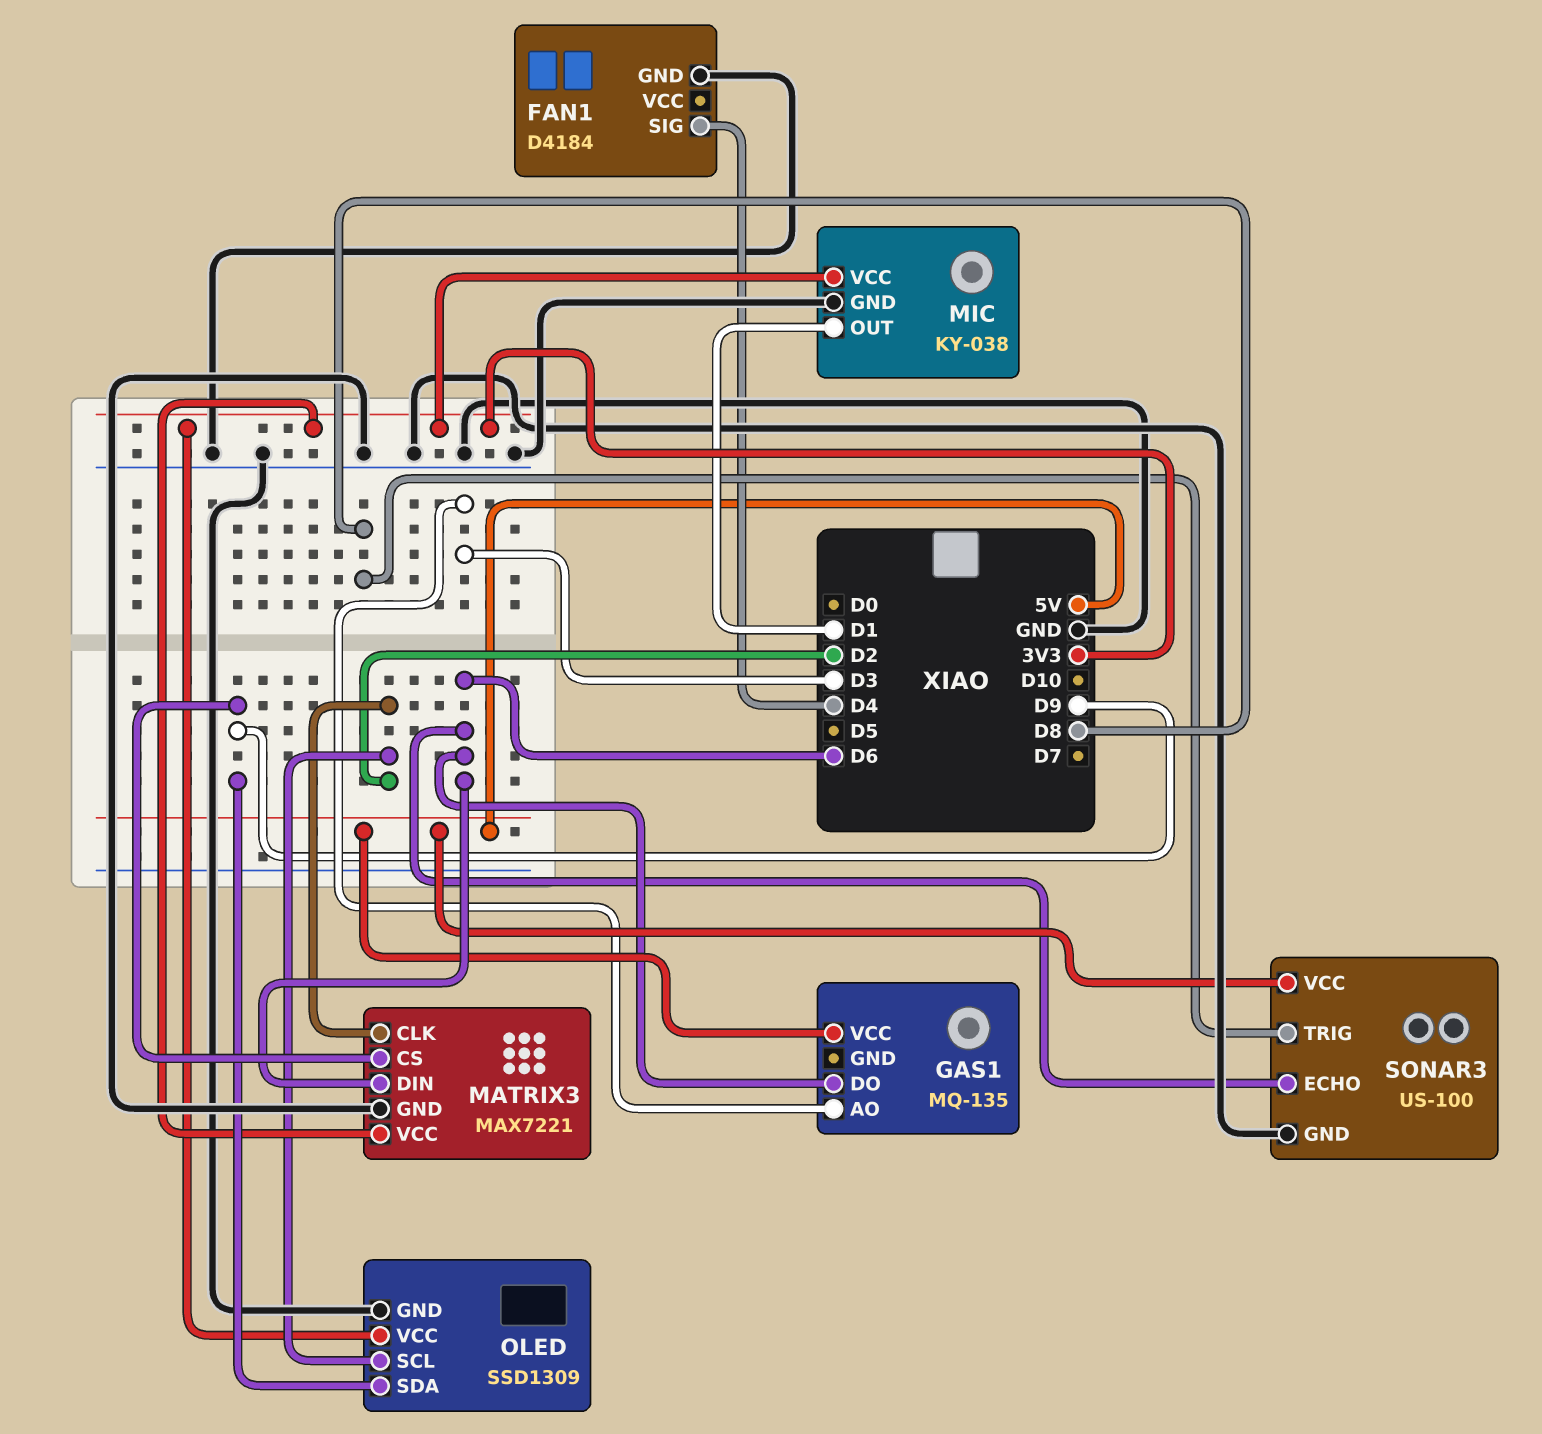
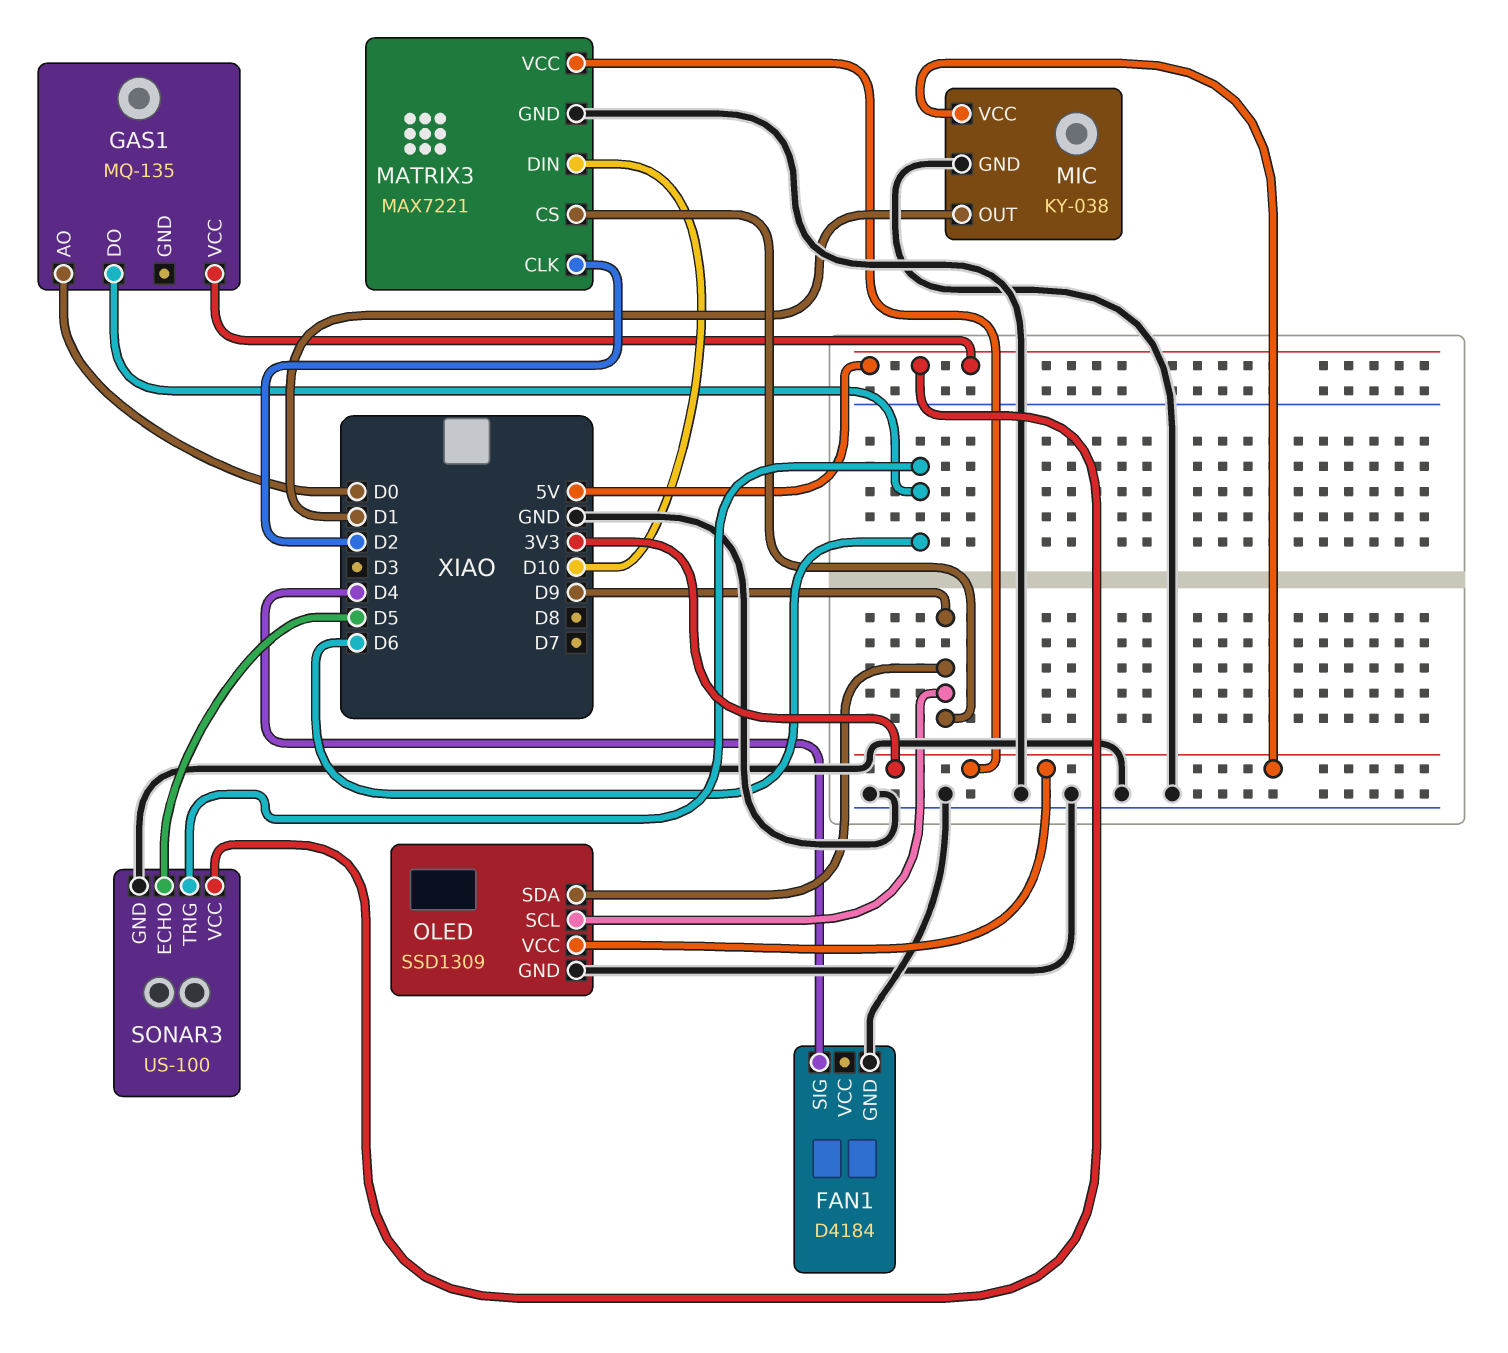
GAS1 pin AO: D3 -> D0
MATRIX3 pin DIN: D6 -> D10
OLED pin SCL: D2 -> D9
SONAR3 pin ECHO: D6 -> D5
SONAR3 pin TRIG: D8 -> D6

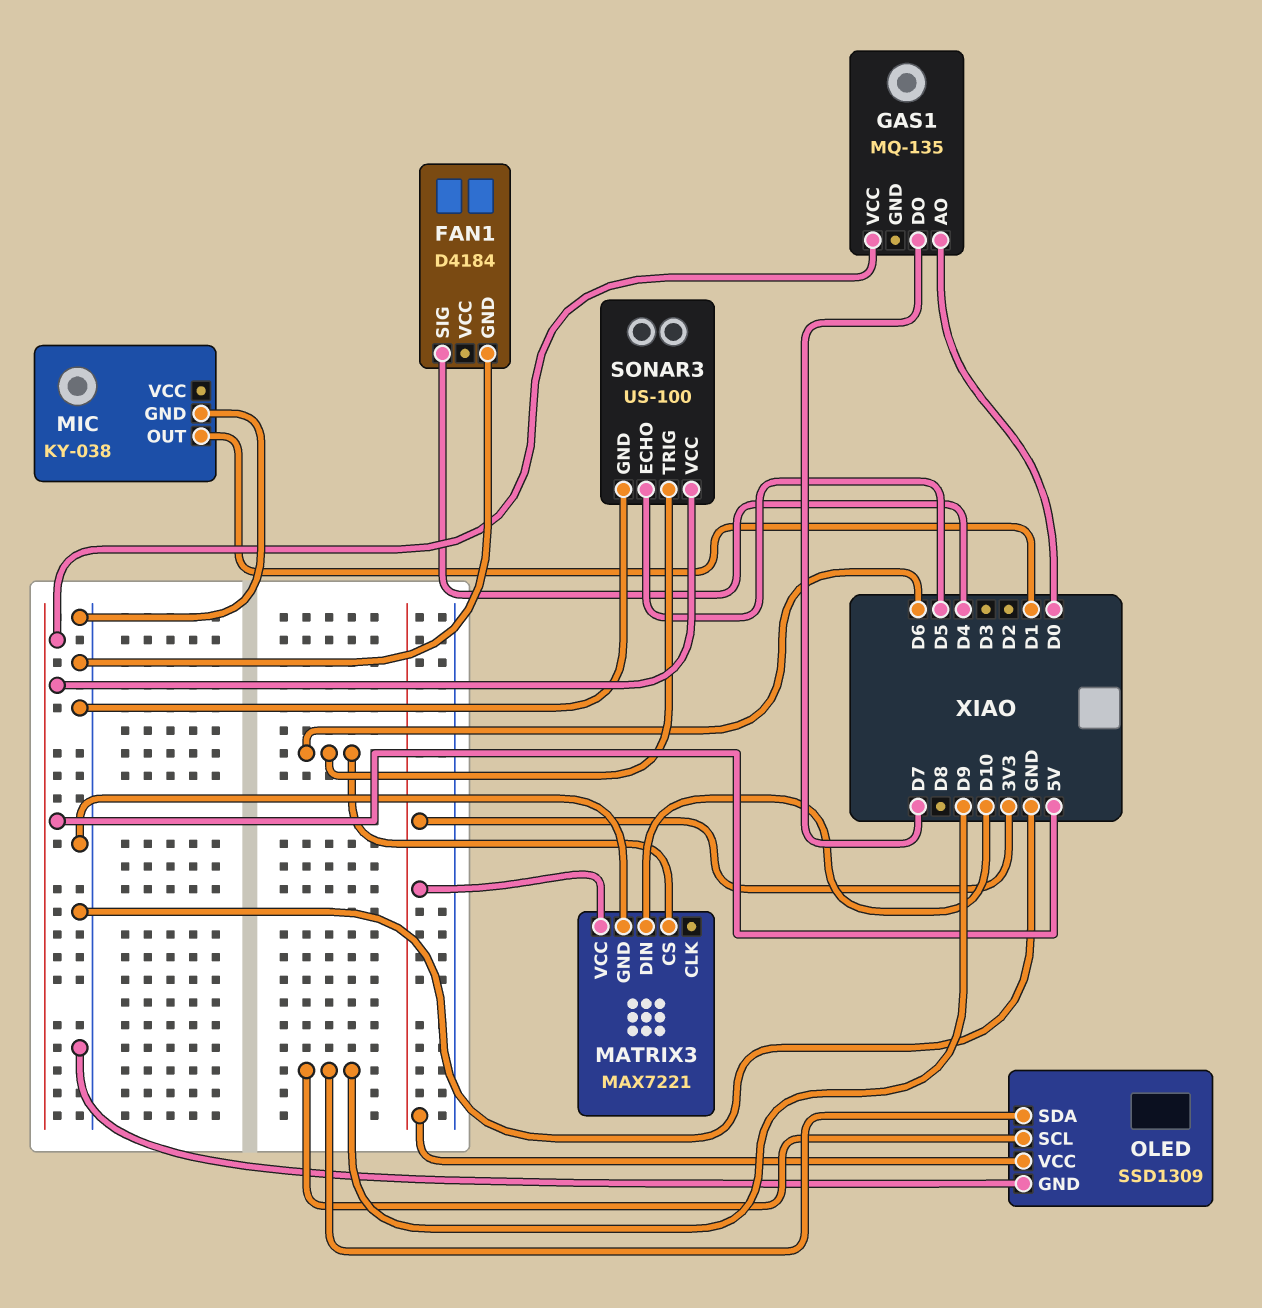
GAS1 pin DO: D6 -> D7
MATRIX3 pin CLK: D2 -> none
MATRIX3 pin CS: D9 -> D6
MIC pin VCC: 3V3 -> none

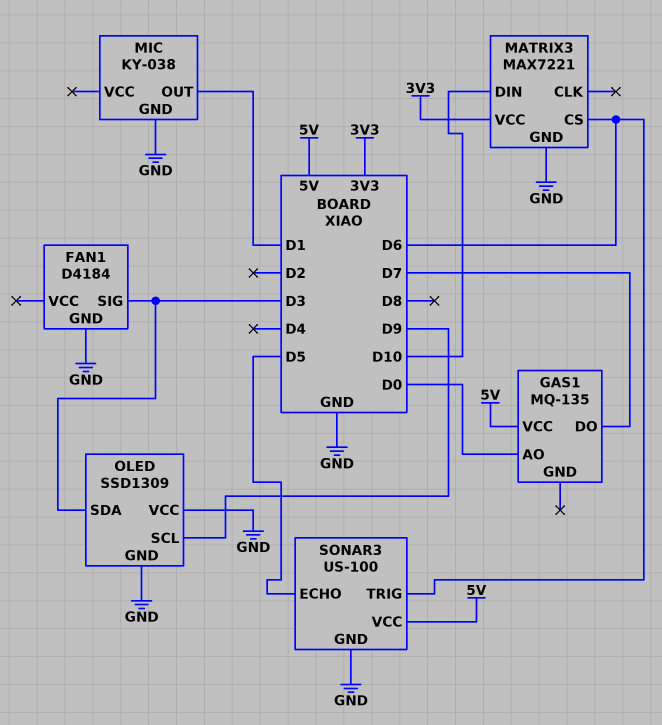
FAN1 pin SIG: D4 -> D3
OLED pin SDA: D9 -> D3
OLED pin VCC: 3V3 -> GND

